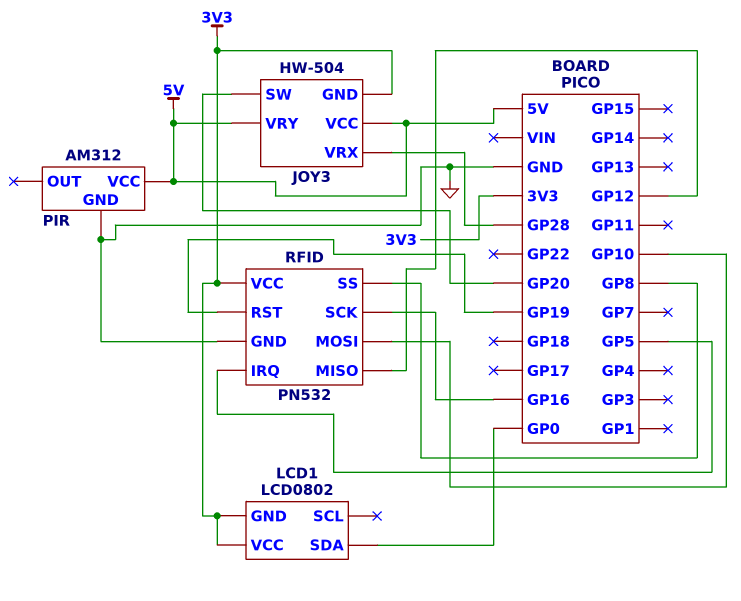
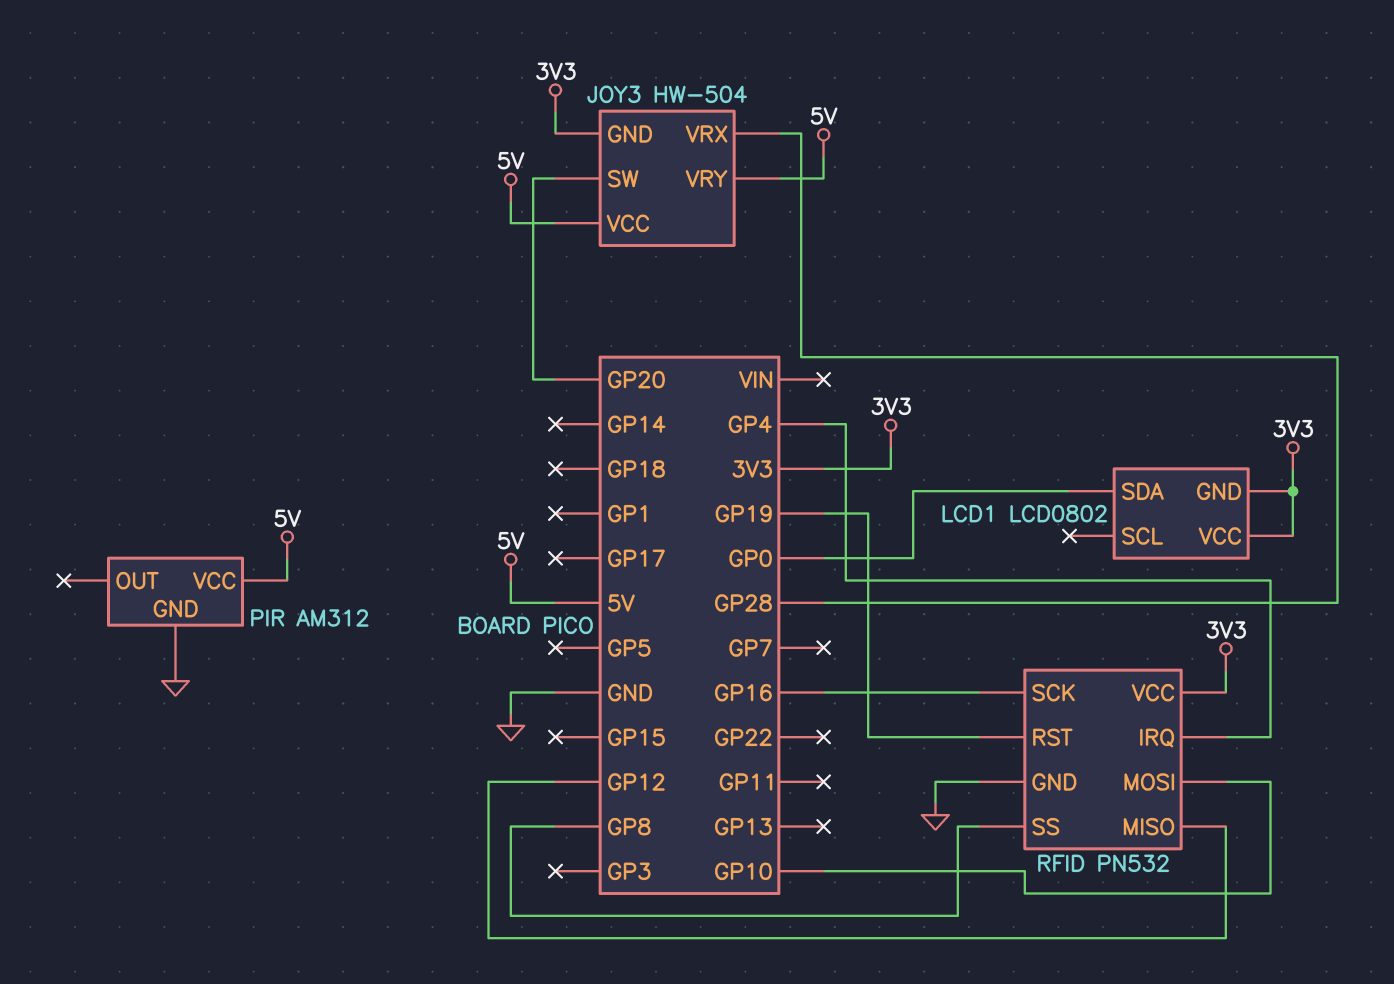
RFID pin IRQ: GP5 -> GP4

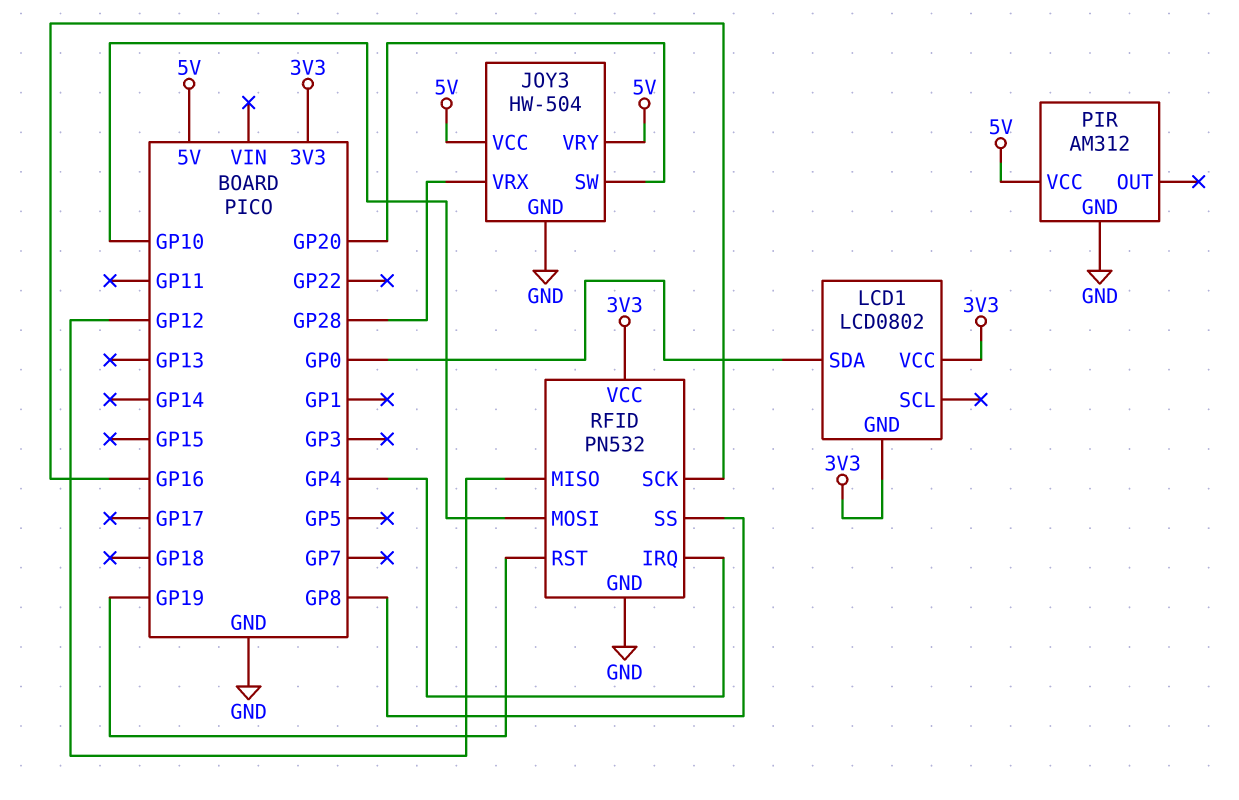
JOY3 pin GND: 3V3 -> GND

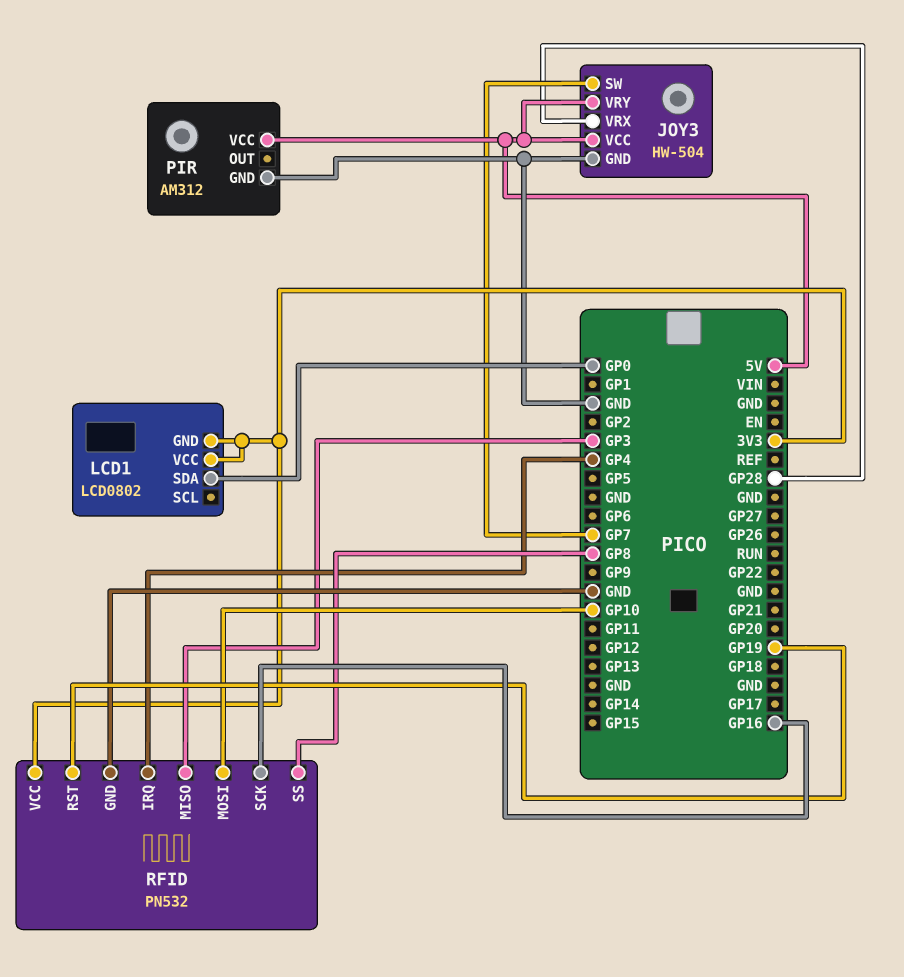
JOY3 pin SW: GP20 -> GP7
RFID pin MISO: GP12 -> GP3

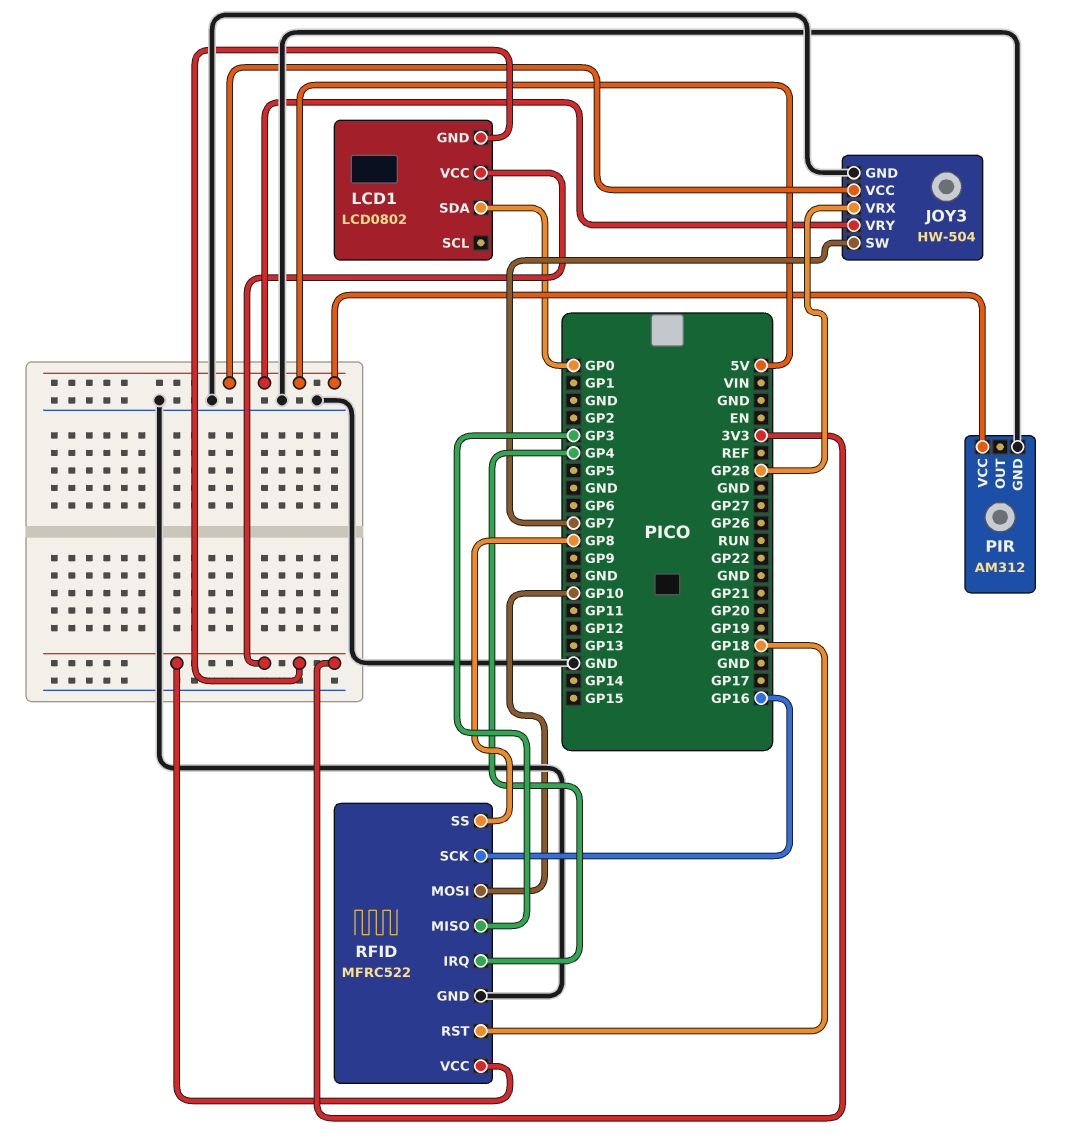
RFID: PN532 -> MFRC522
RFID pin RST: GP19 -> GP18

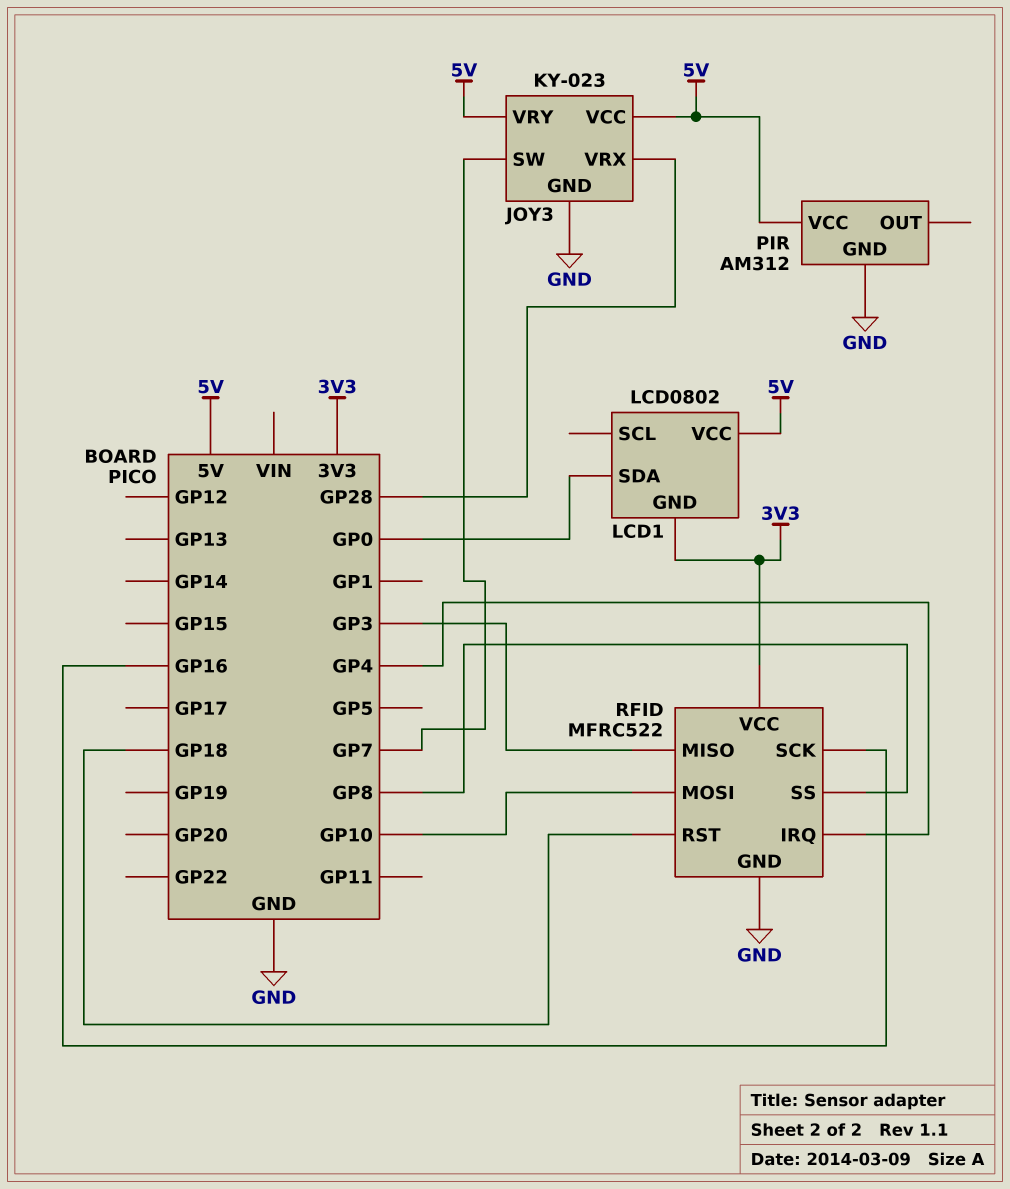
JOY3: HW-504 -> KY-023
LCD1 pin VCC: 3V3 -> 5V

